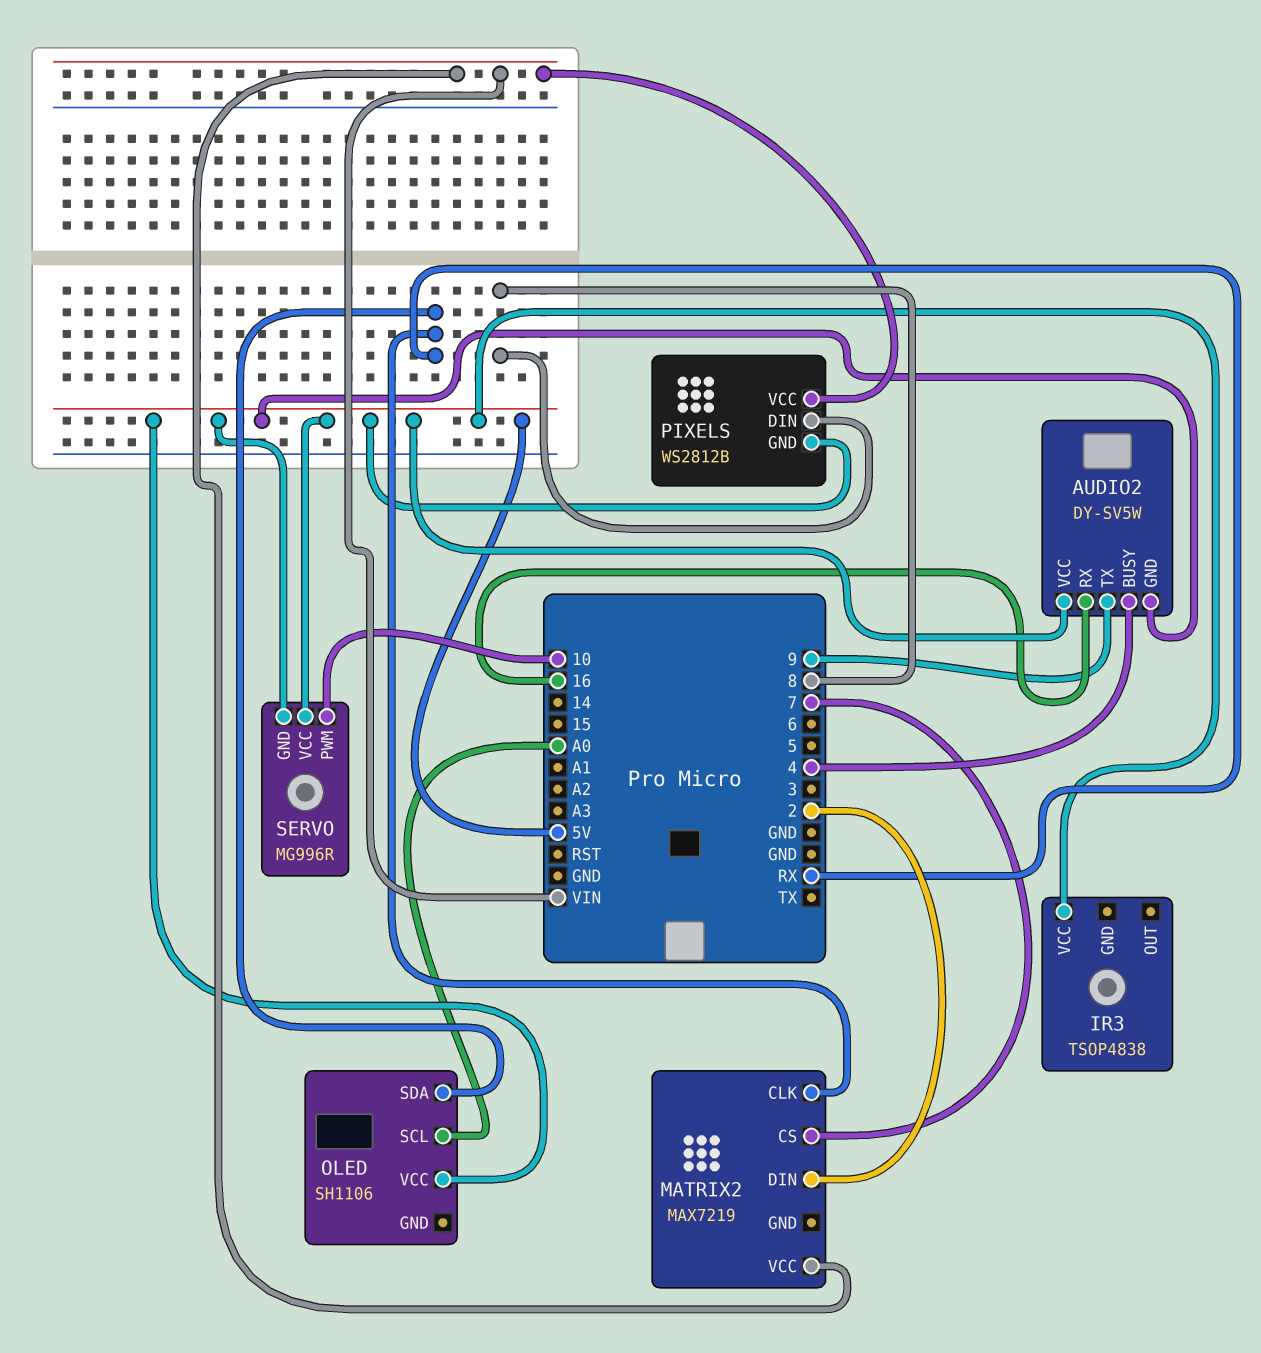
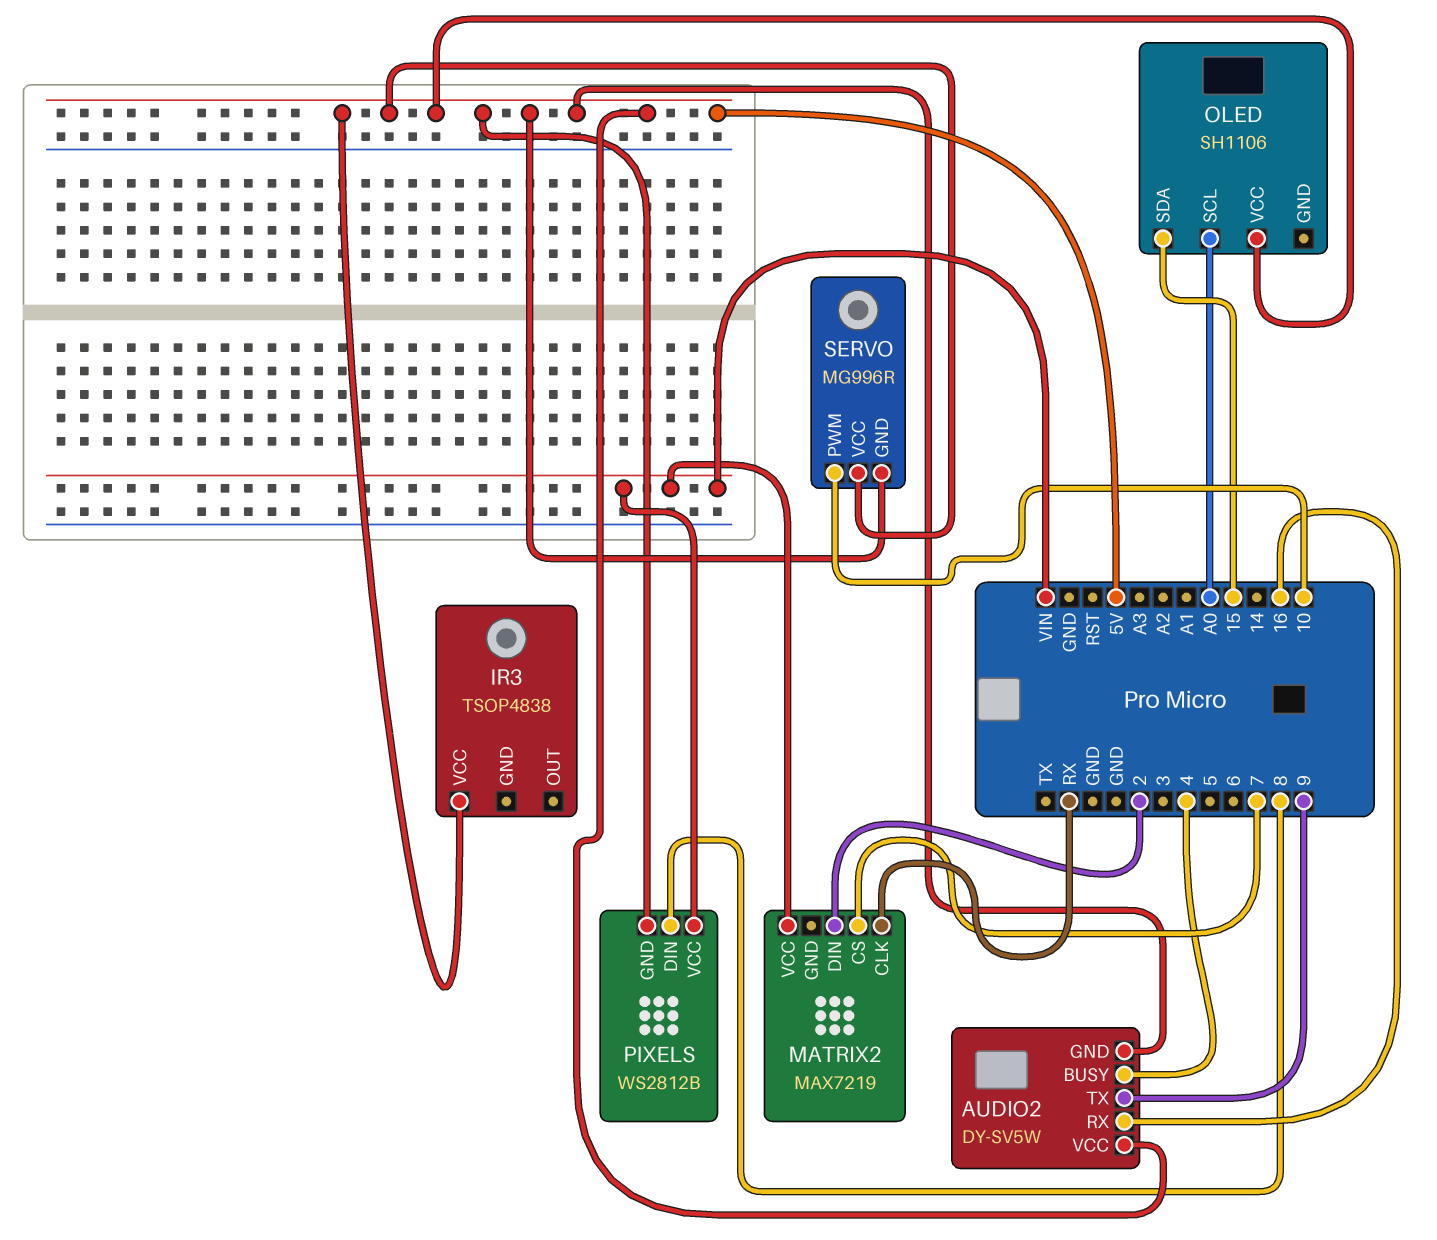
OLED pin SDA: RX -> 15

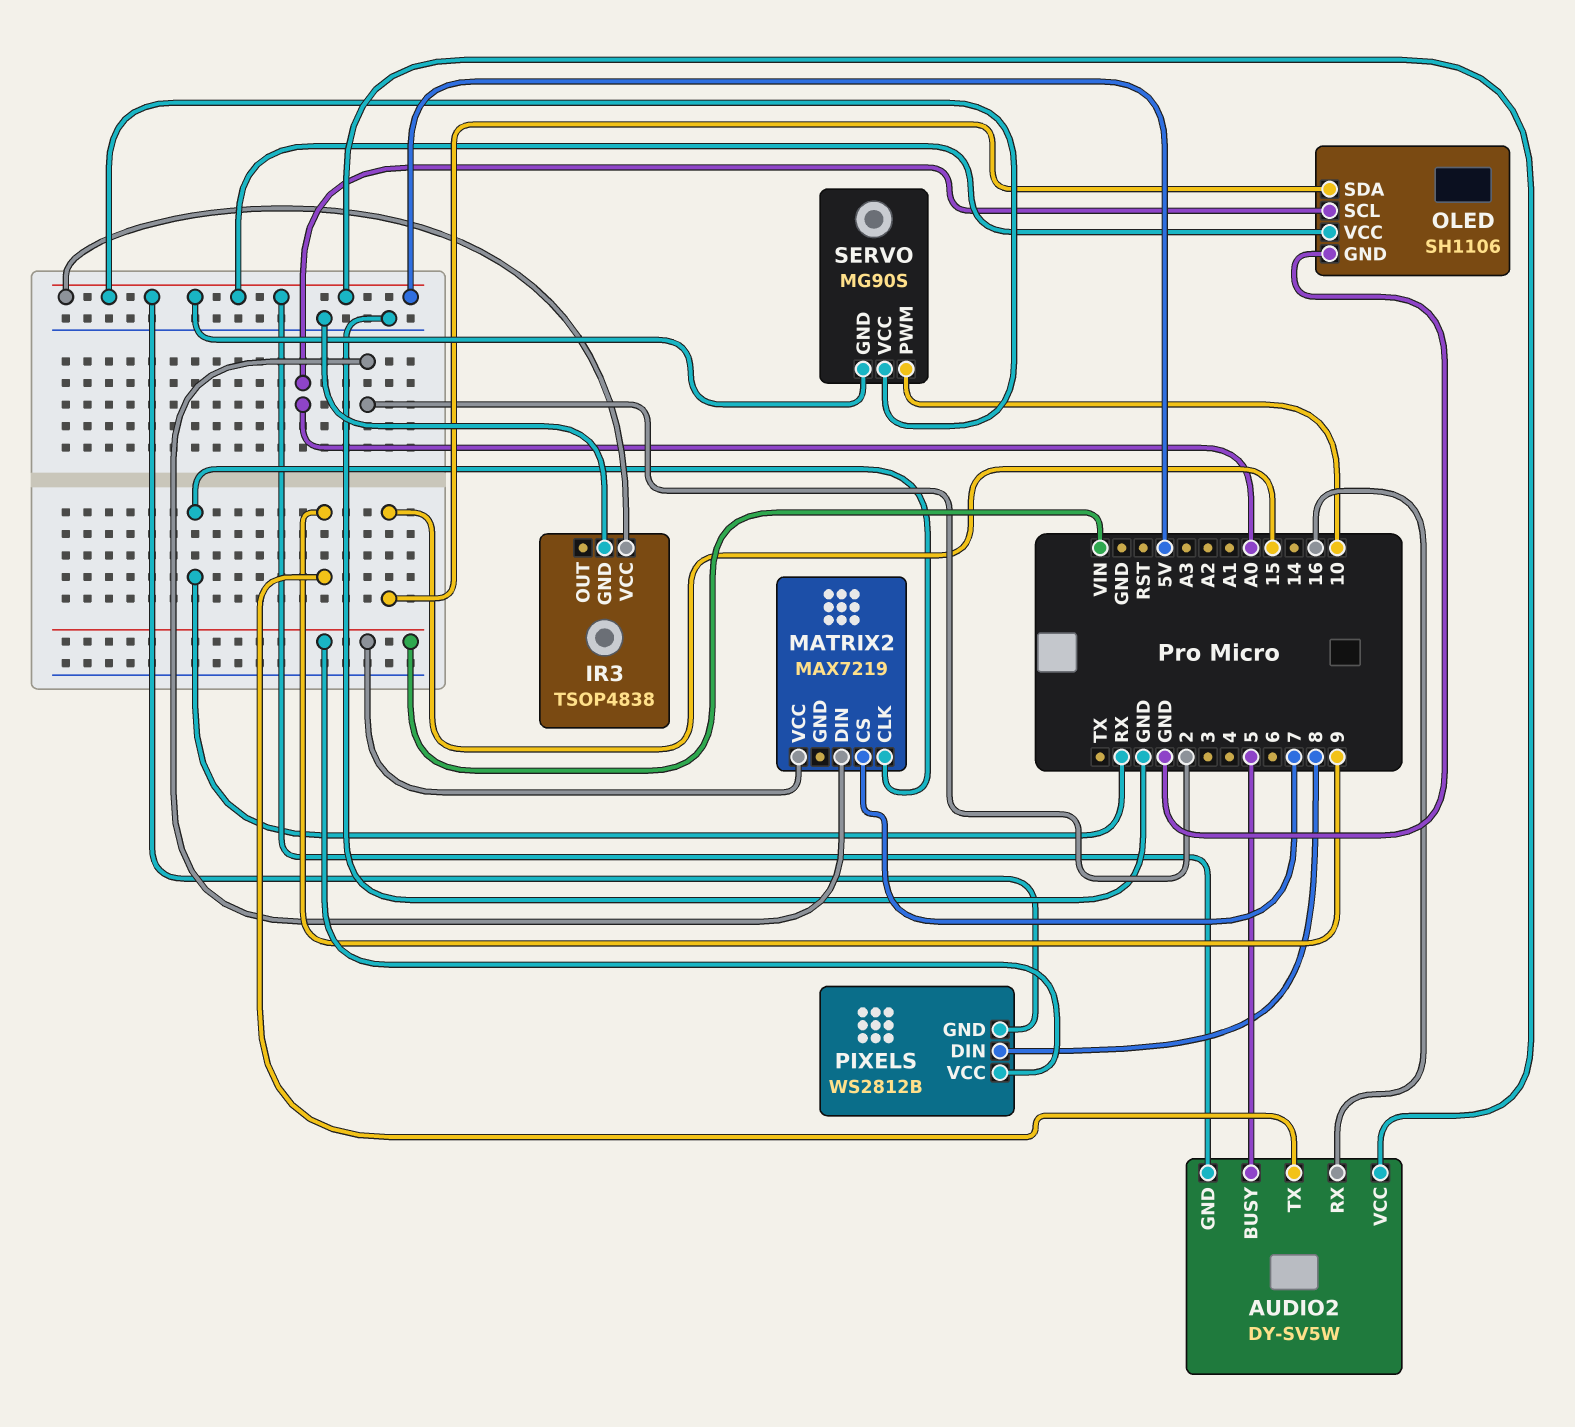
AUDIO2 pin BUSY: 4 -> 5
IR3 pin GND: none -> GND
OLED pin GND: none -> GND
SERVO: MG996R -> MG90S

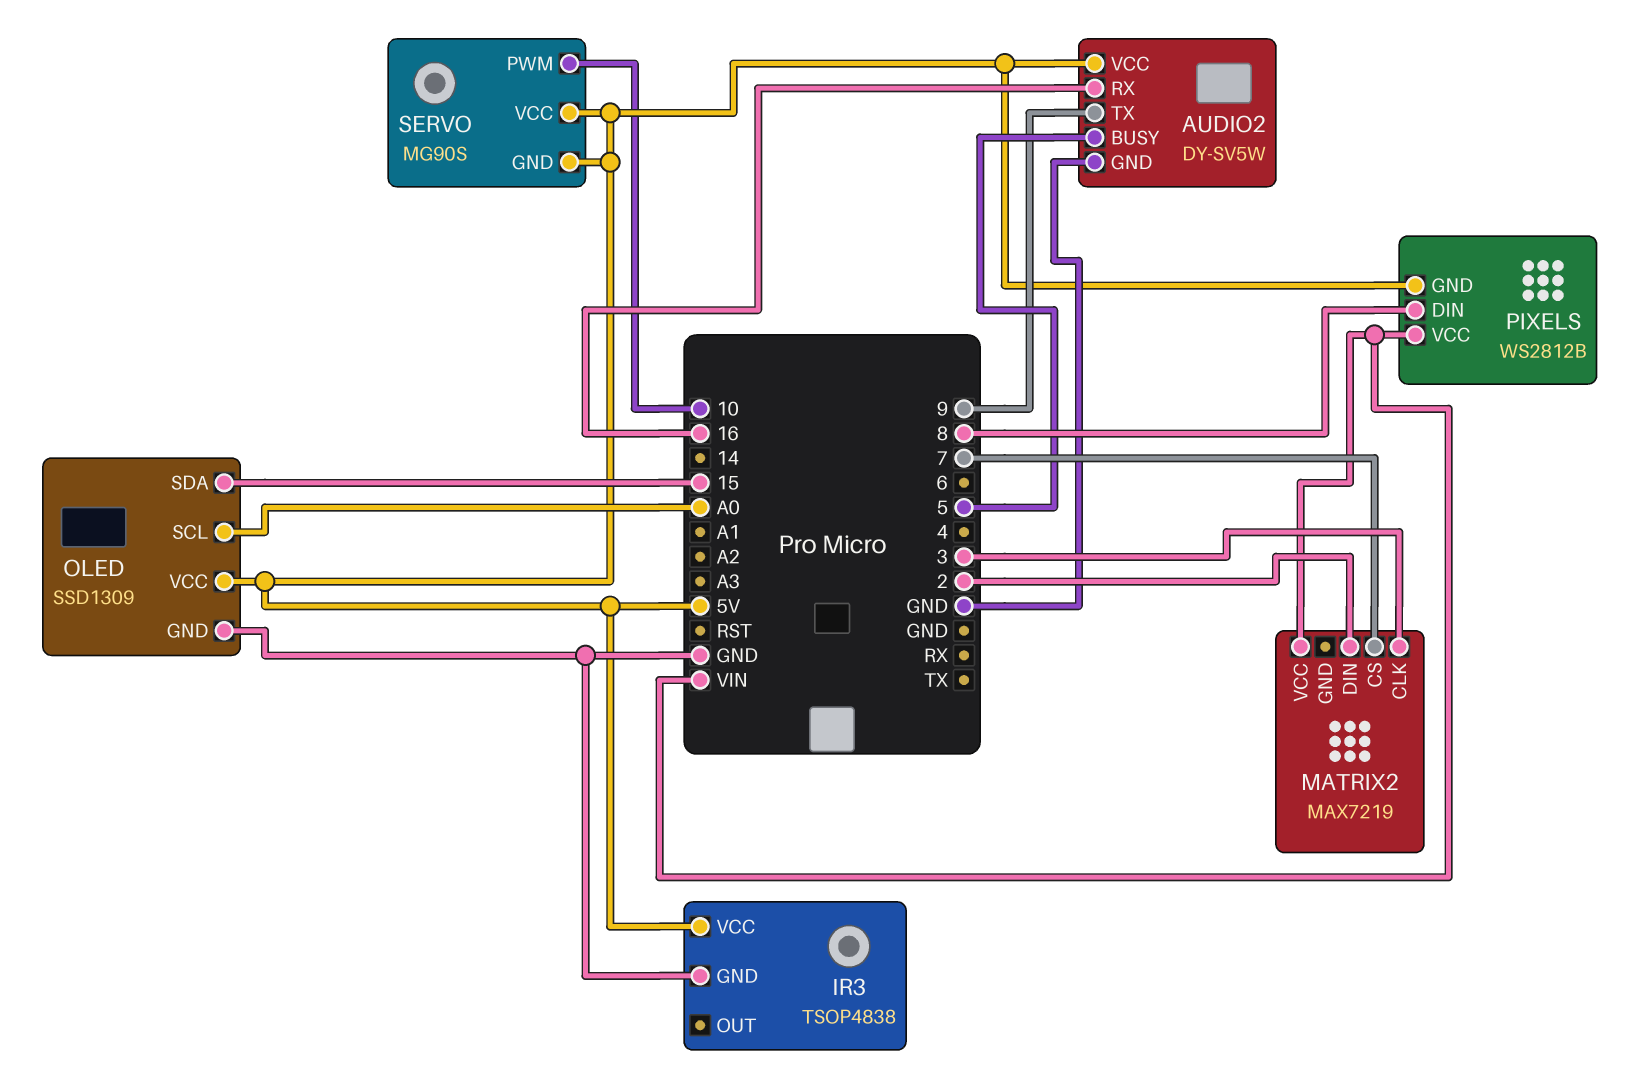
AUDIO2 pin GND: 5V -> GND
MATRIX2 pin CLK: RX -> 3
OLED: SH1106 -> SSD1309

